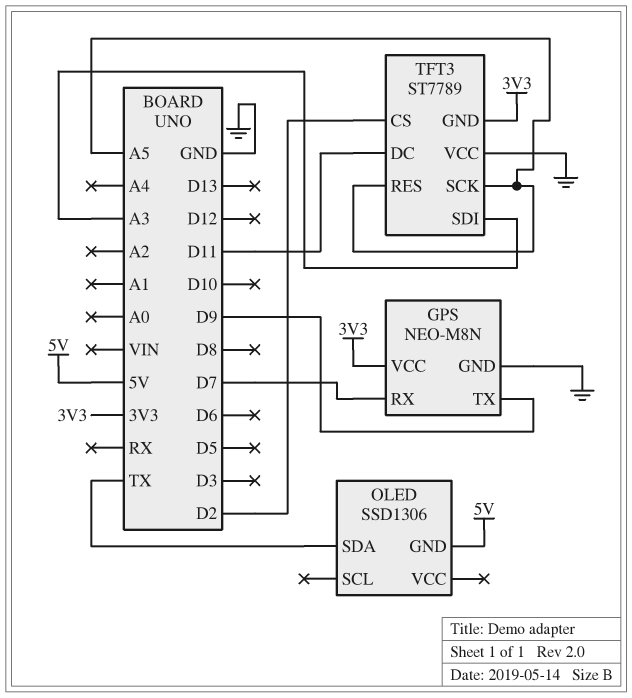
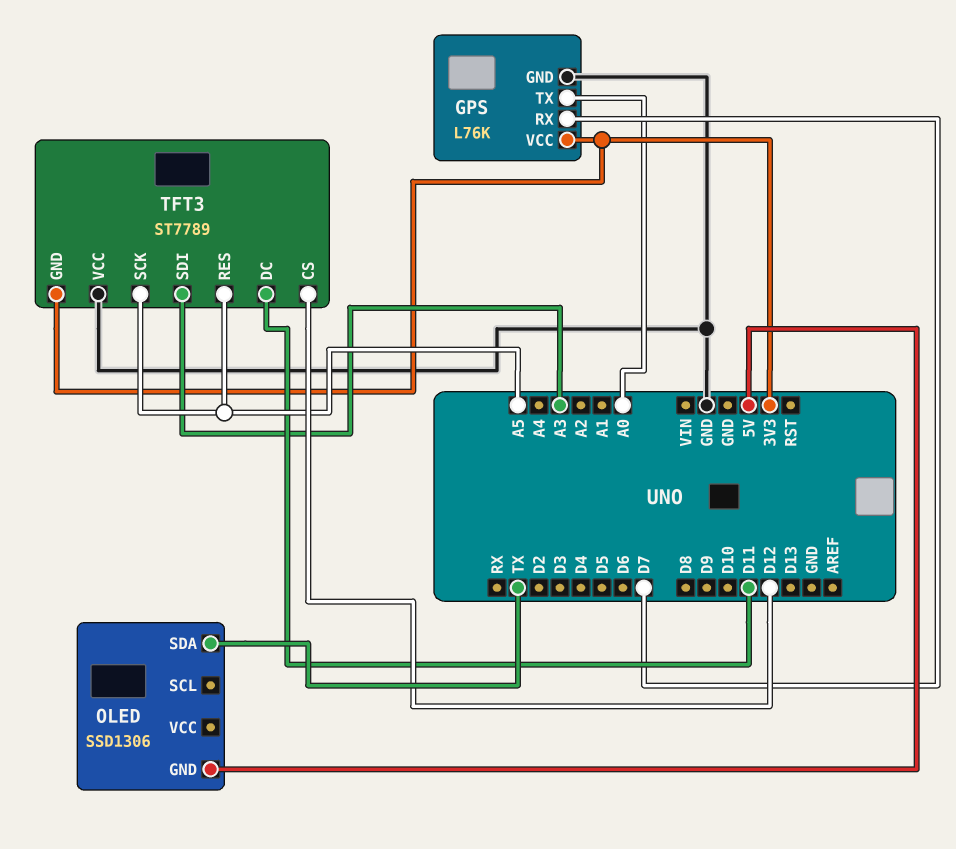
GPS: NEO-M8N -> L76K
GPS pin TX: D9 -> A0
TFT3 pin CS: D2 -> D12

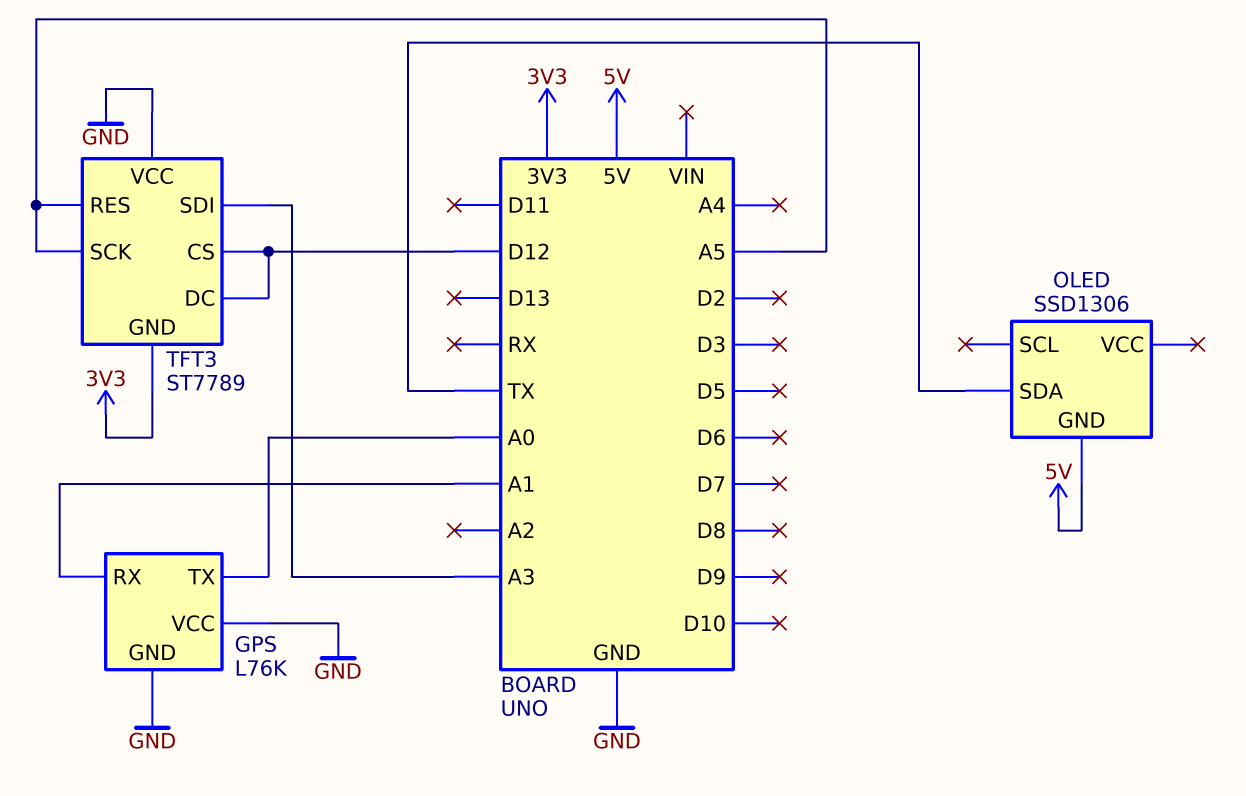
GPS pin RX: D7 -> A1
GPS pin VCC: 3V3 -> GND
TFT3 pin DC: D11 -> D12

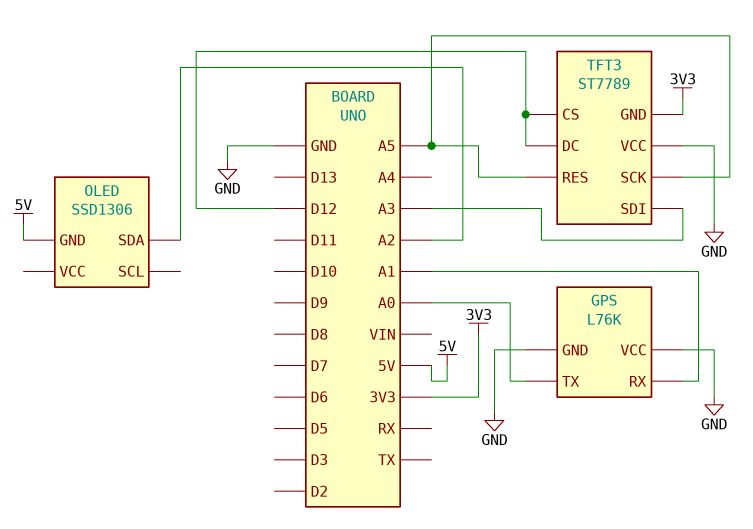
OLED pin SDA: TX -> A2

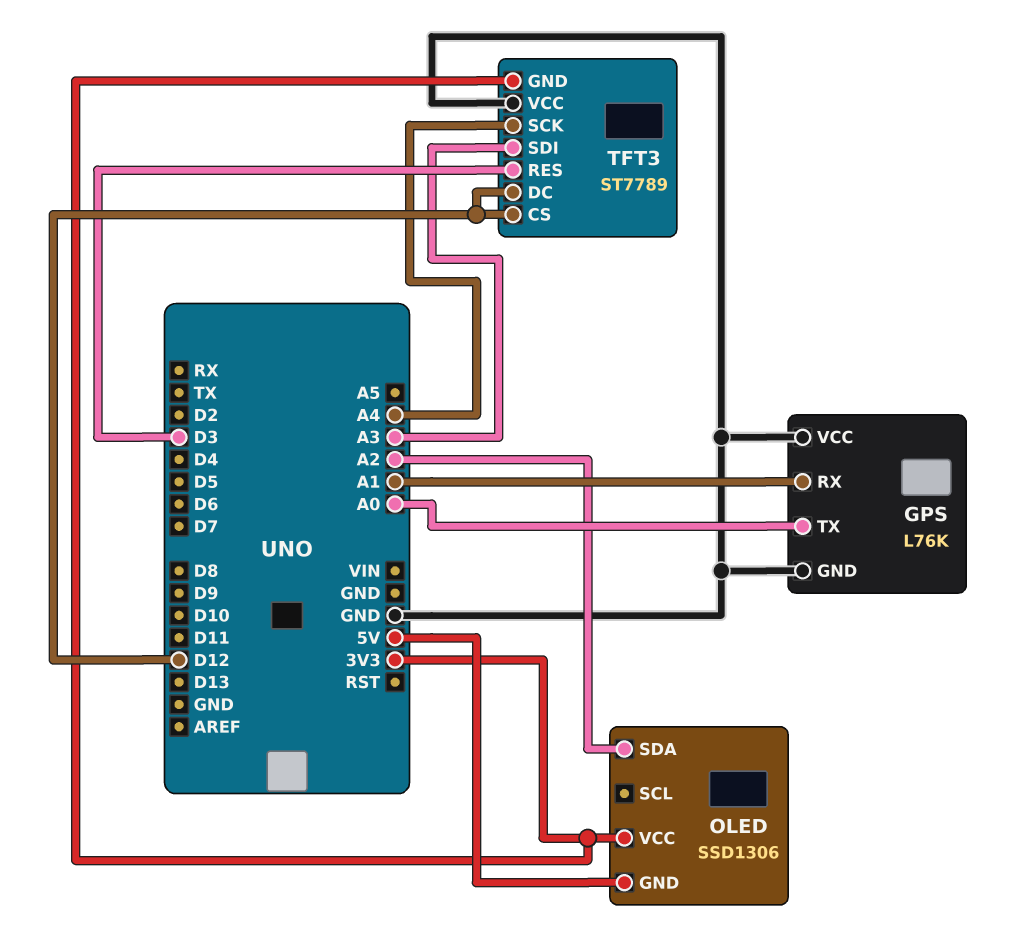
OLED pin VCC: none -> 3V3
TFT3 pin RES: A5 -> D3
TFT3 pin SCK: A5 -> A4

